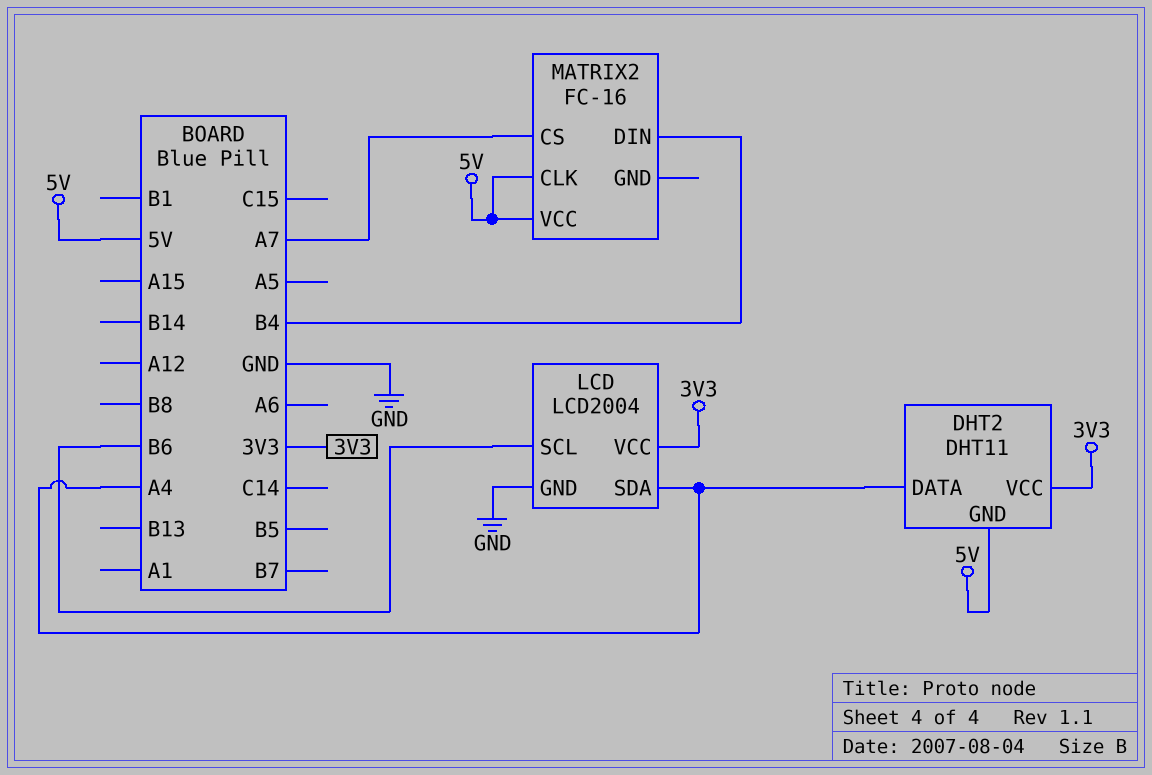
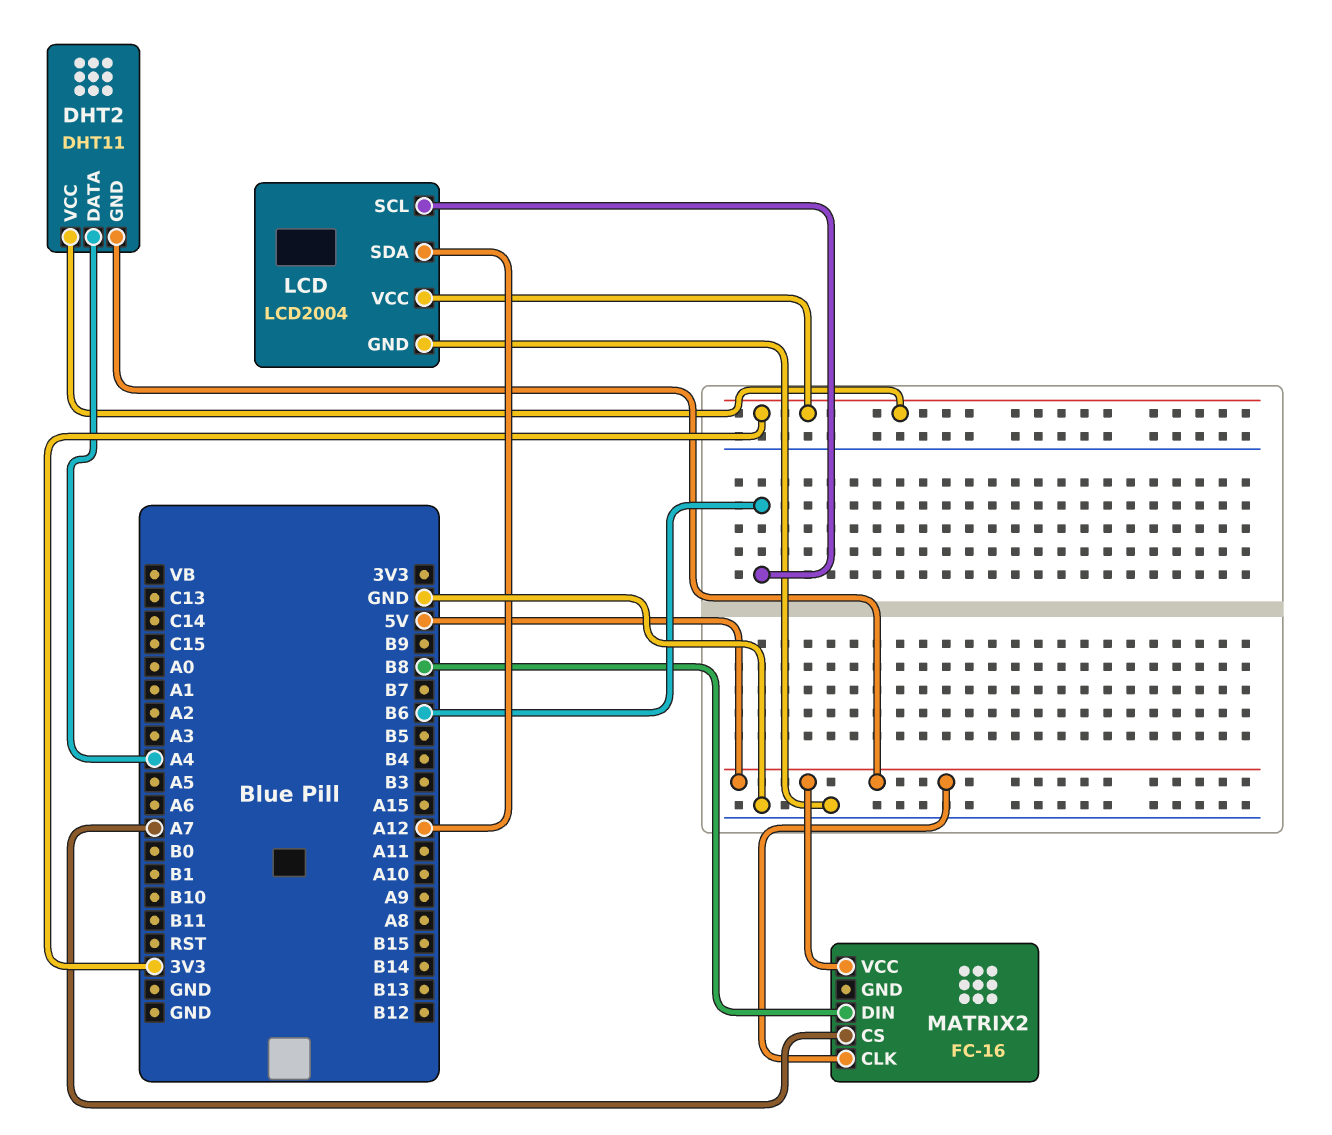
LCD pin SDA: A4 -> A12
MATRIX2 pin DIN: B4 -> B8

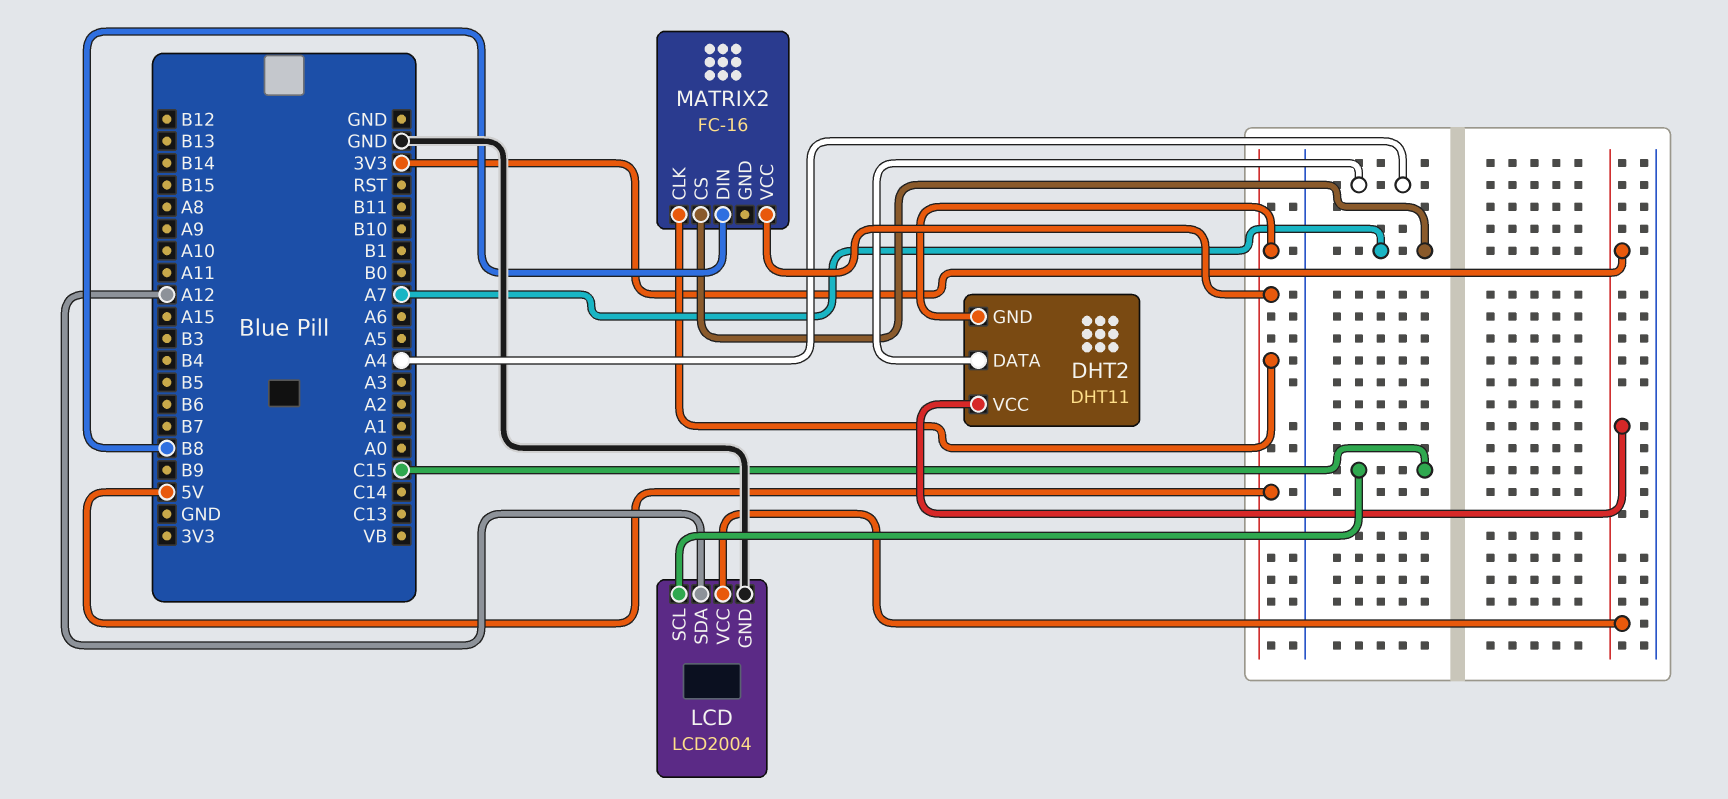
LCD pin SCL: B6 -> C15

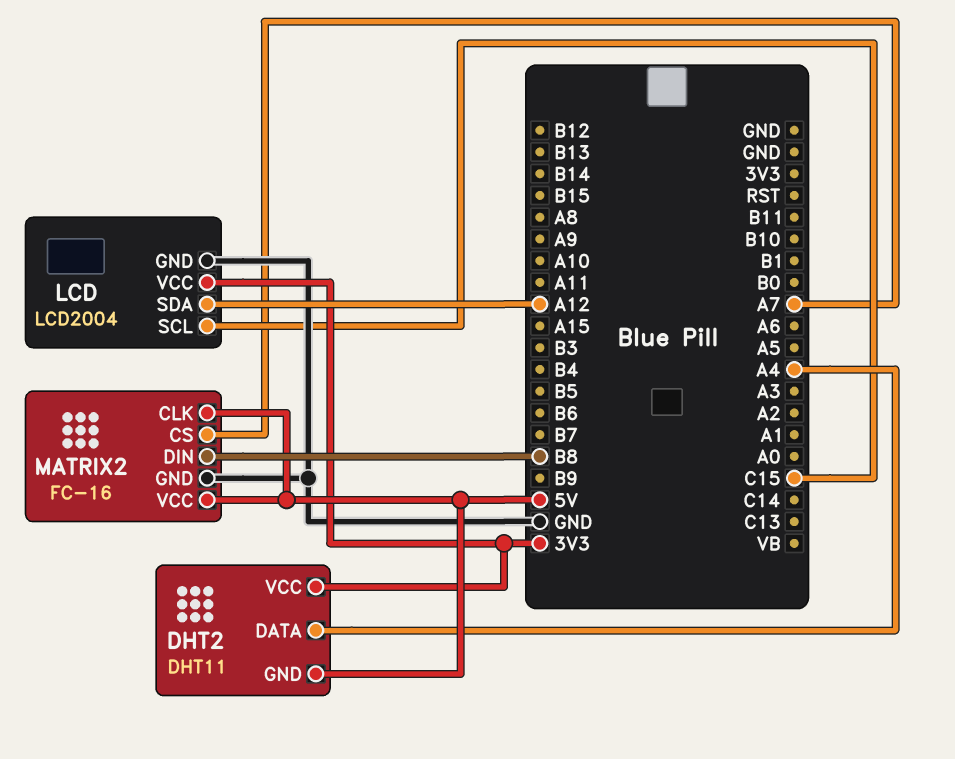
MATRIX2 pin GND: none -> GND

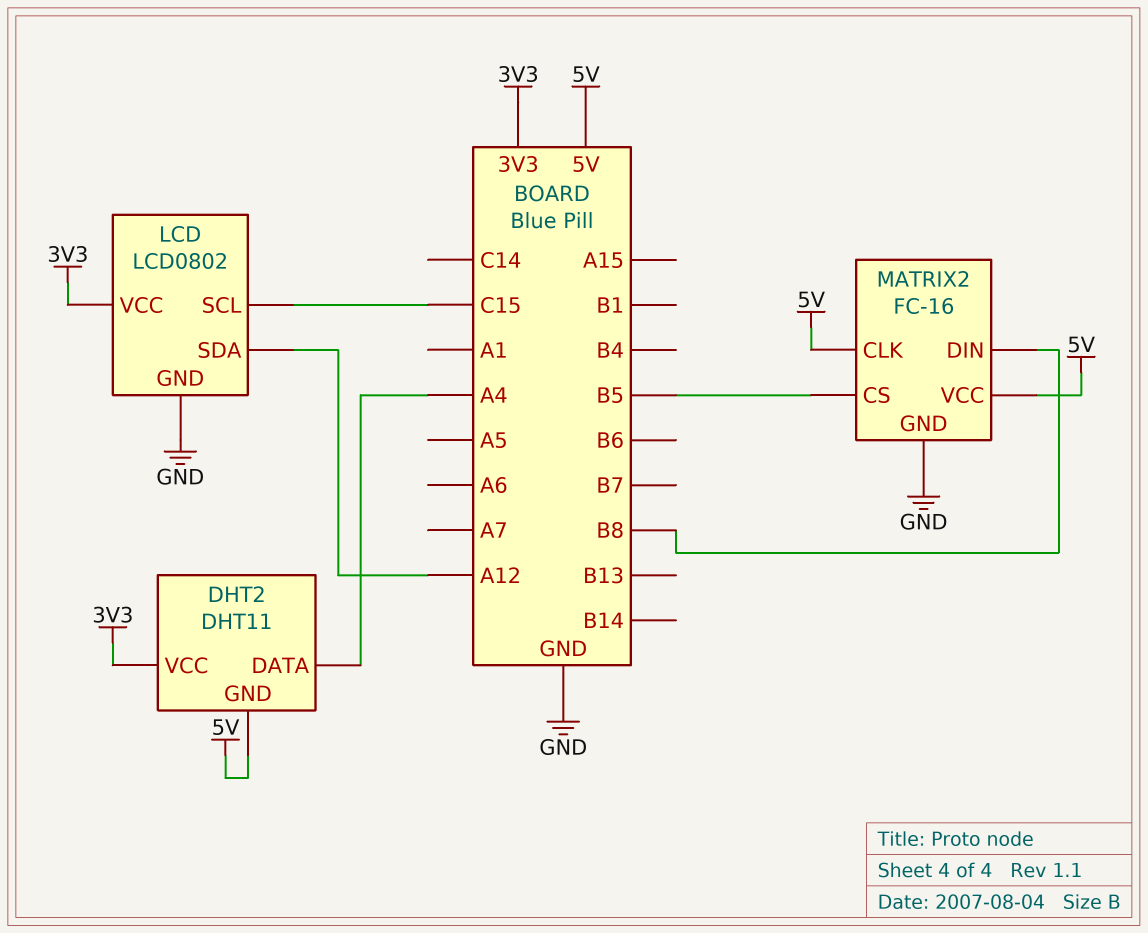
LCD: LCD2004 -> LCD0802
MATRIX2 pin CS: A7 -> B5

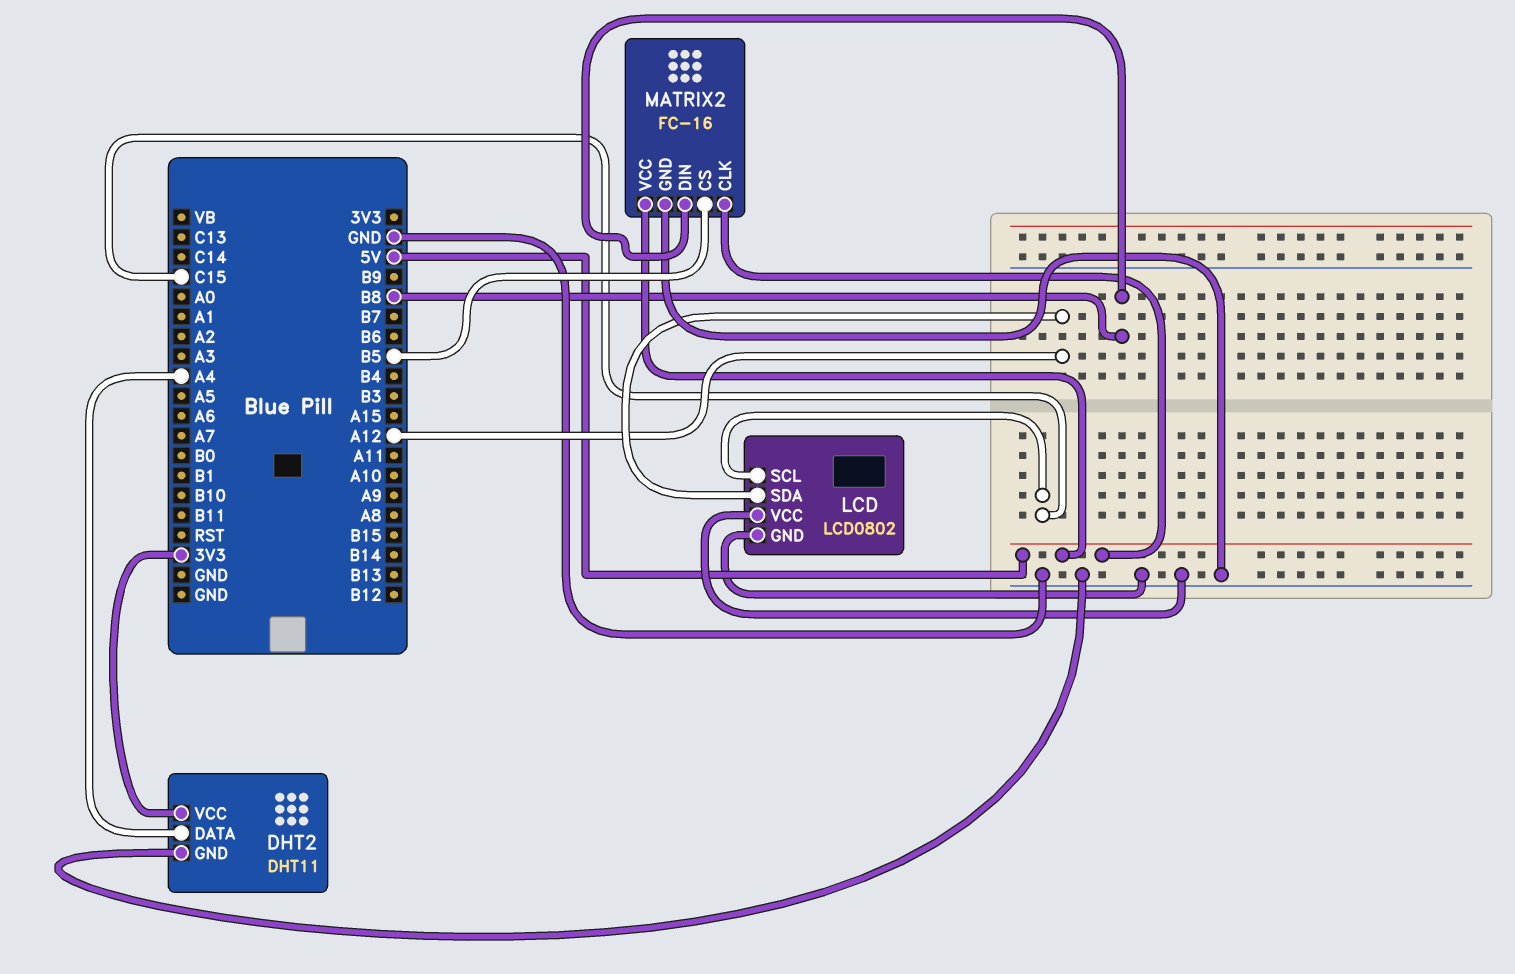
DHT2 pin GND: 5V -> GND
LCD pin VCC: 3V3 -> GND

